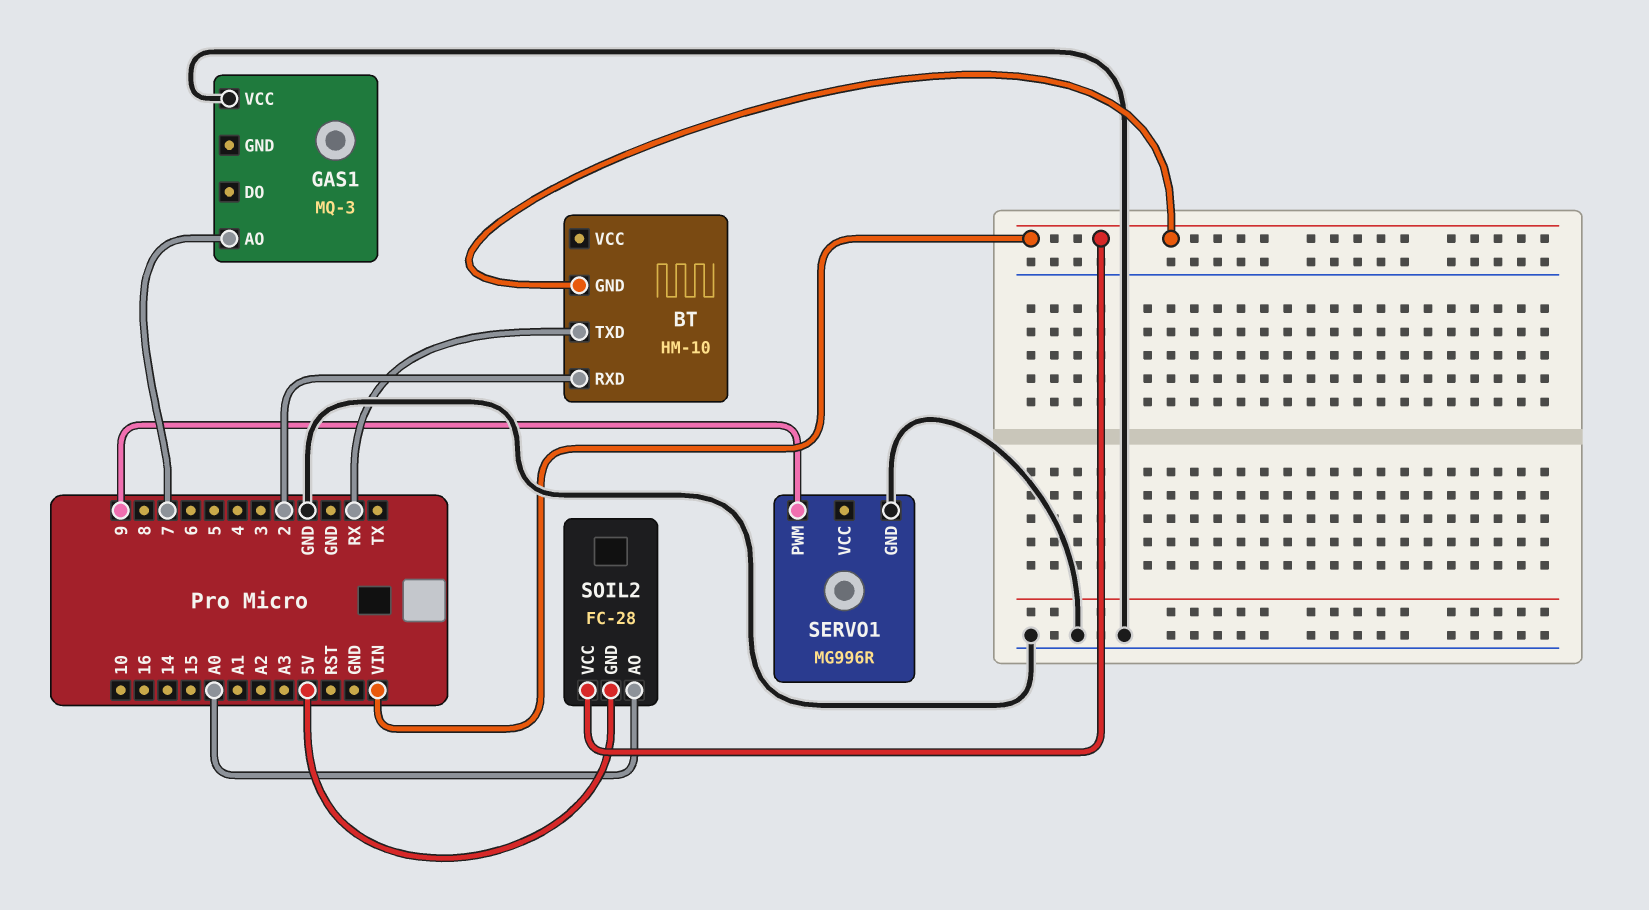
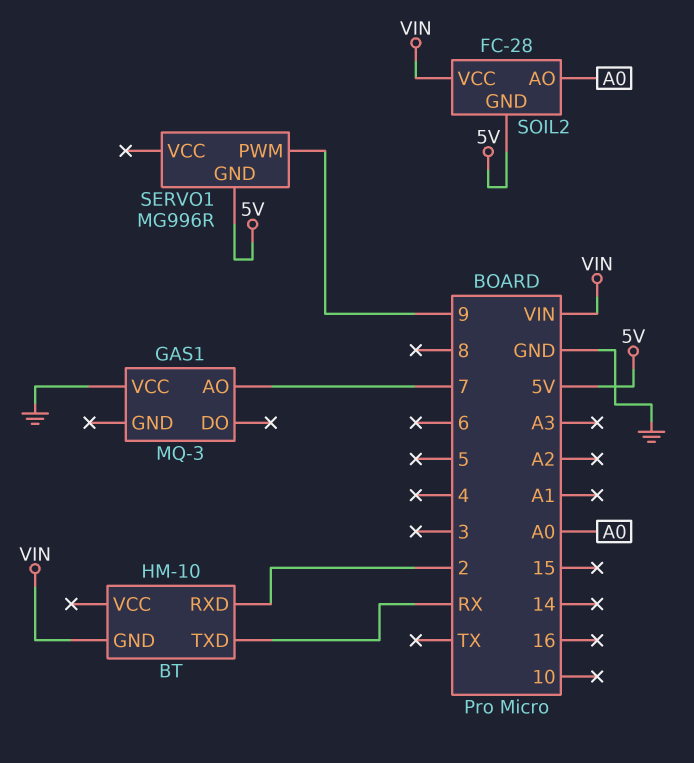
SERVO1 pin GND: GND -> 5V

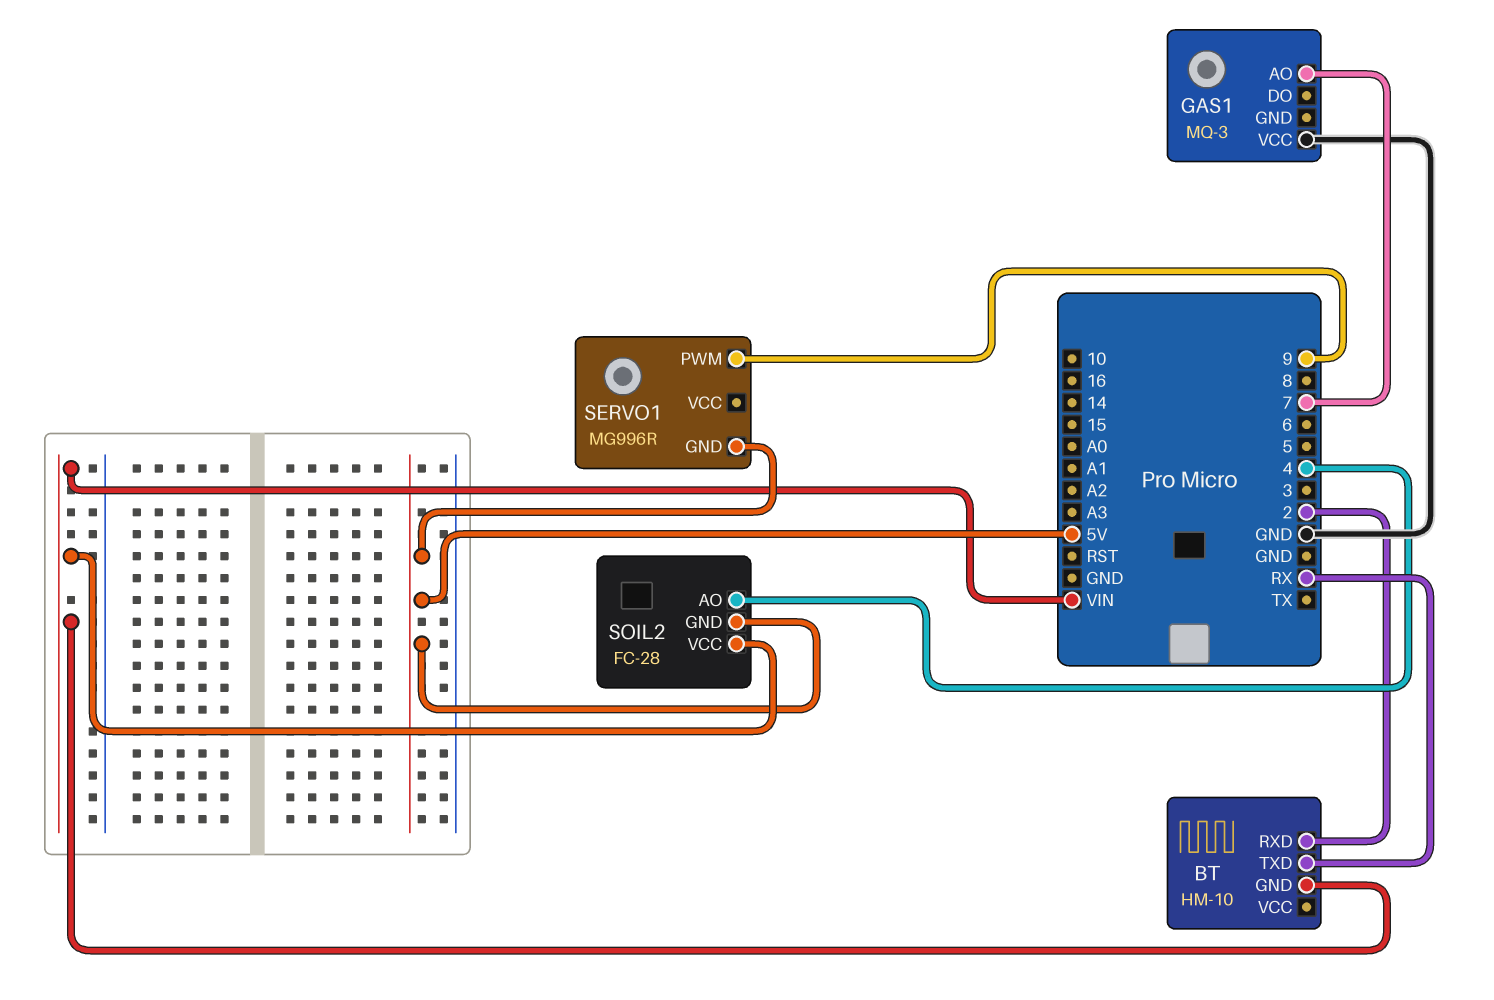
SOIL2 pin AO: A0 -> 4

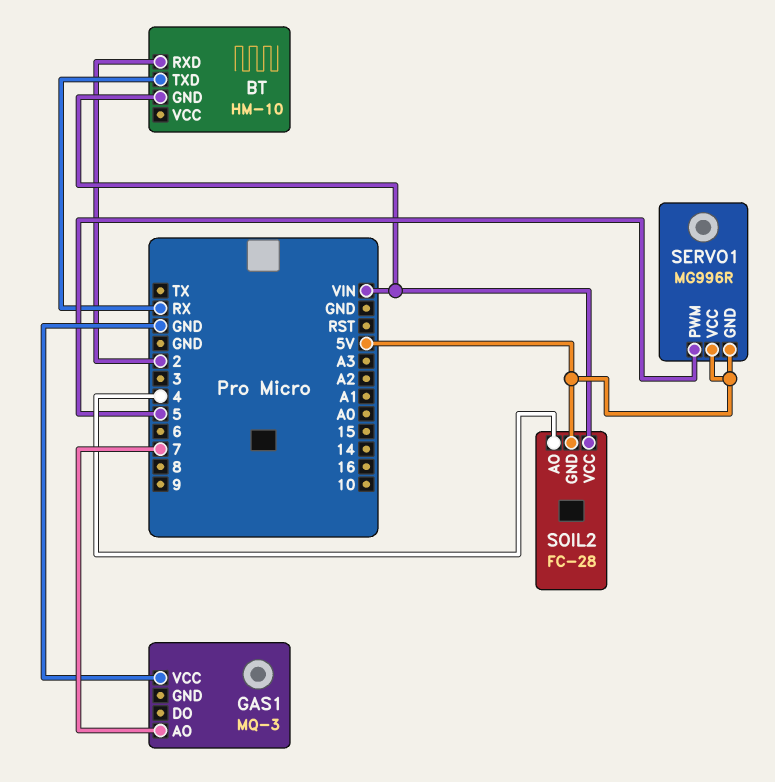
SERVO1 pin PWM: 9 -> 5
SERVO1 pin VCC: none -> 5V

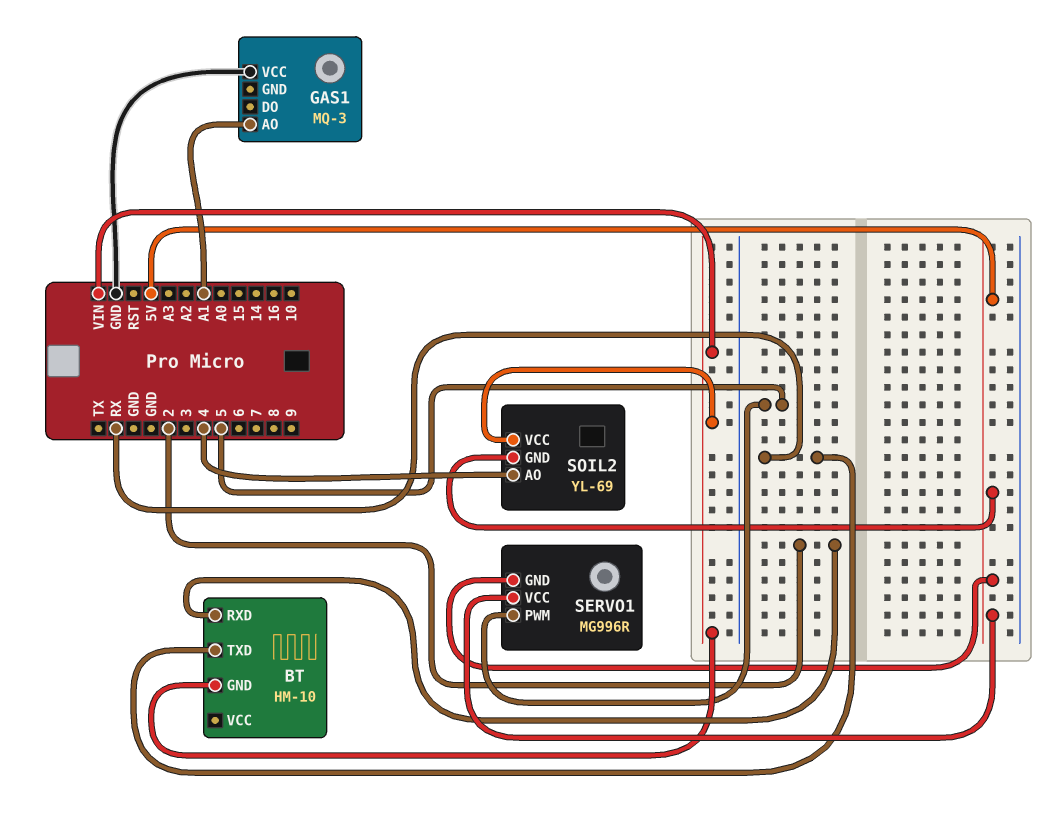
GAS1 pin AO: 7 -> A1
SOIL2: FC-28 -> YL-69

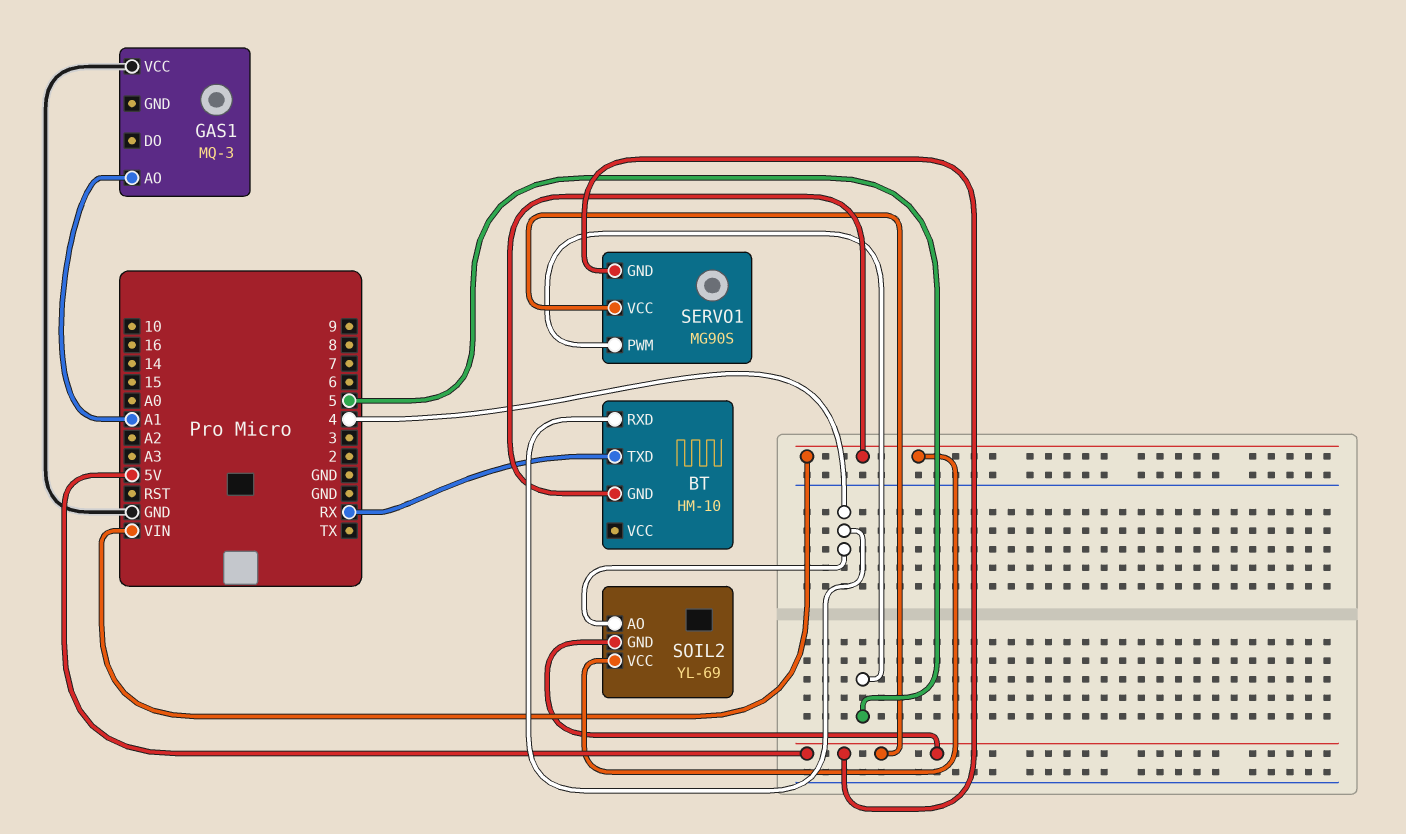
BT pin RXD: 2 -> 4
SERVO1: MG996R -> MG90S

